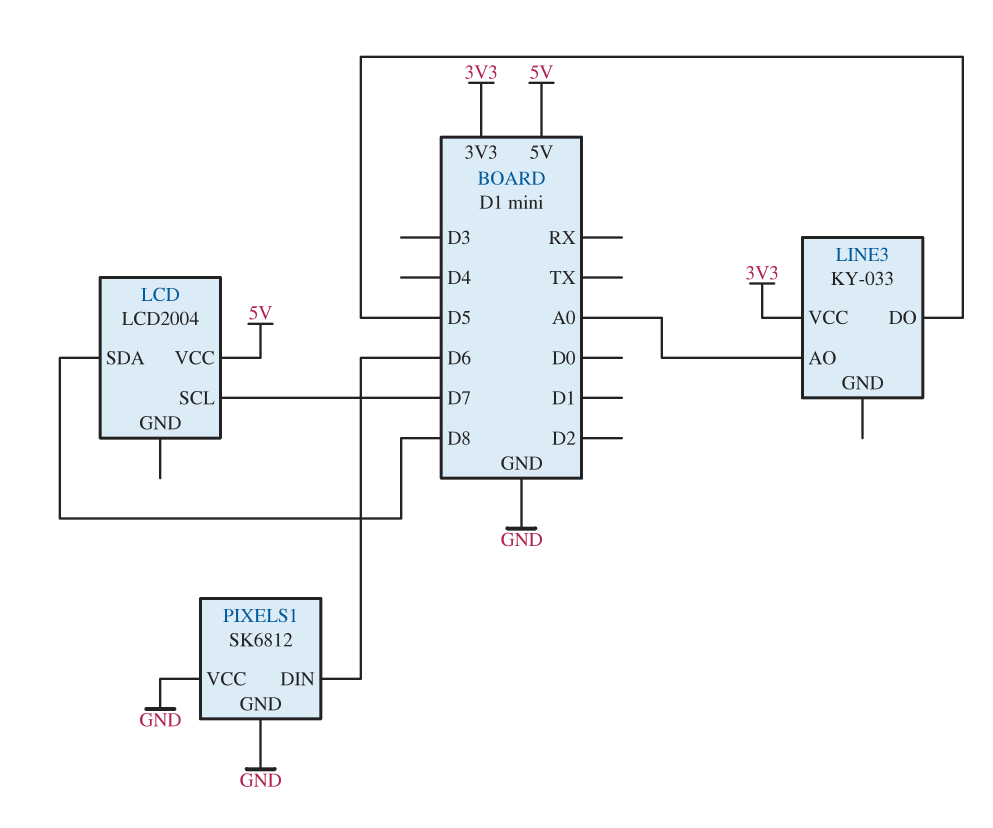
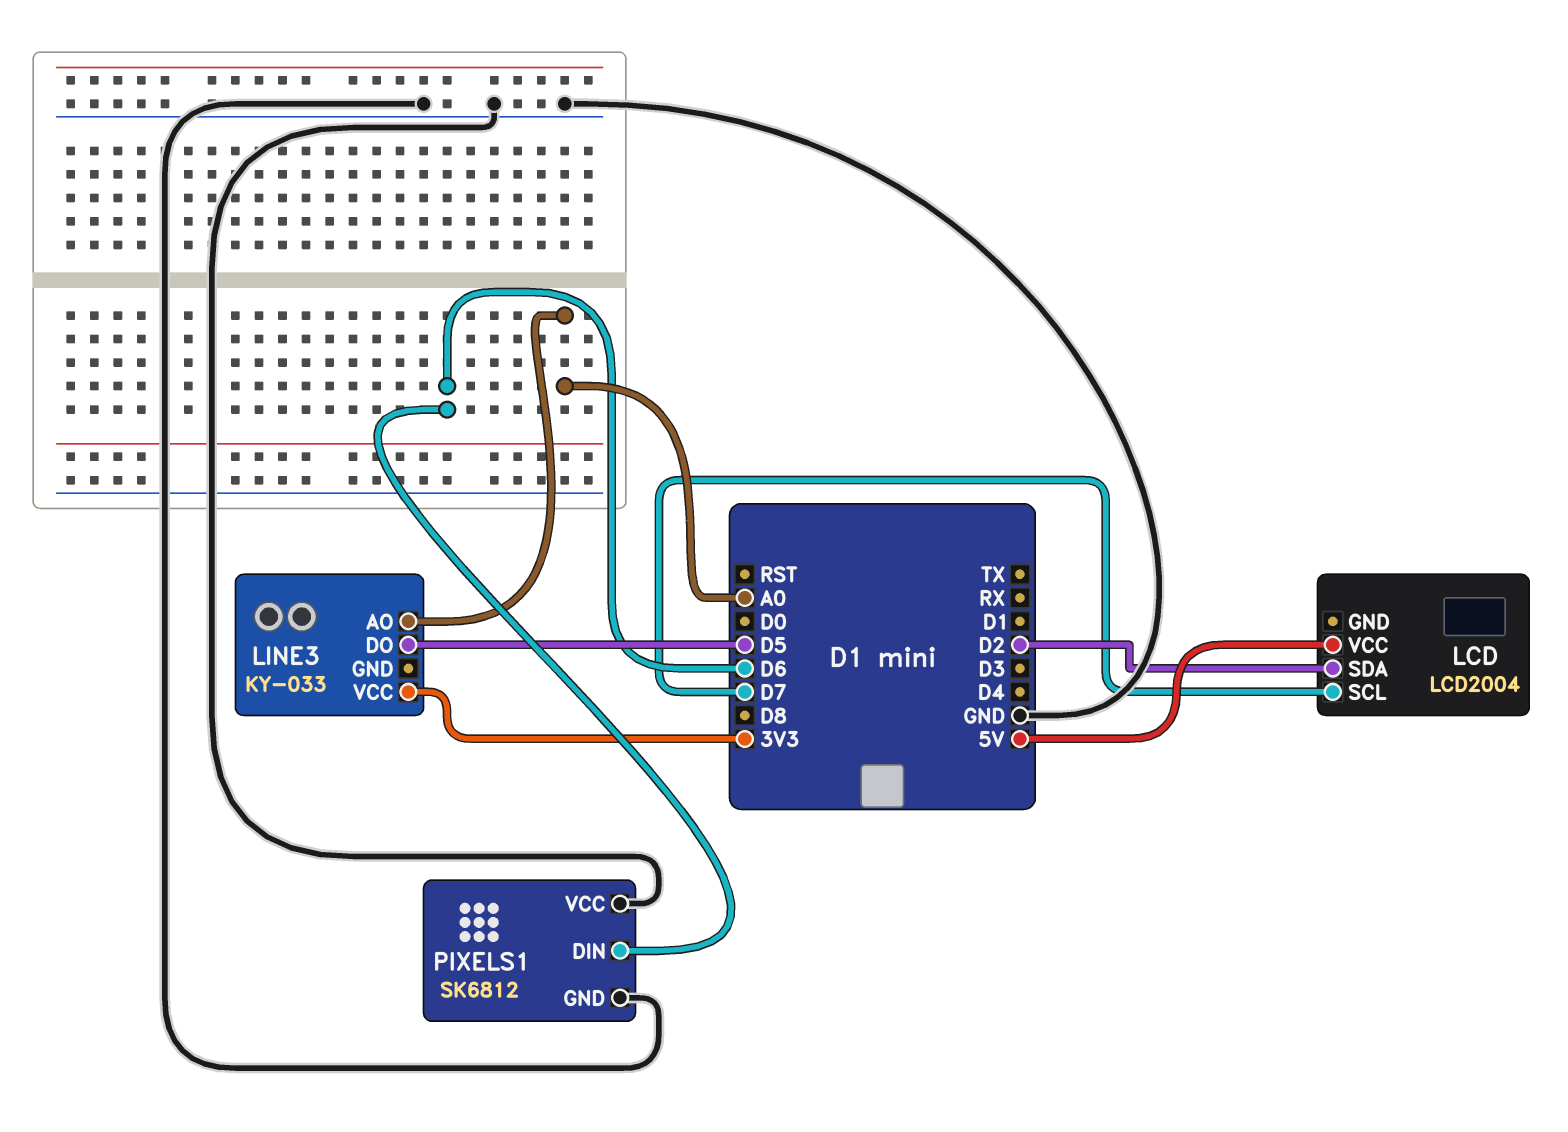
LCD pin SDA: D8 -> D2

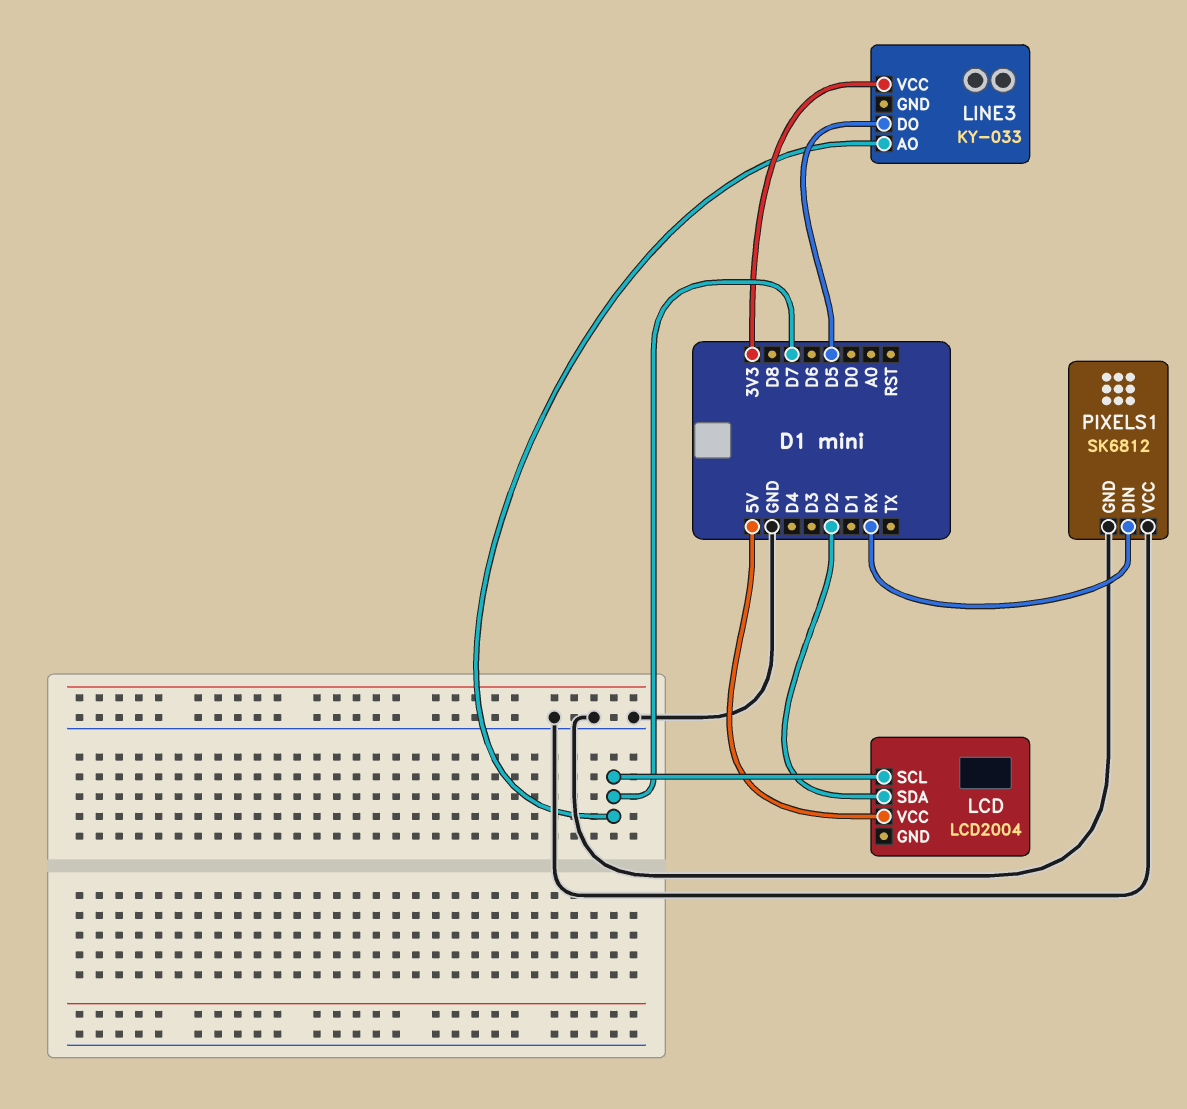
LINE3 pin AO: A0 -> D7
PIXELS1 pin DIN: D6 -> RX

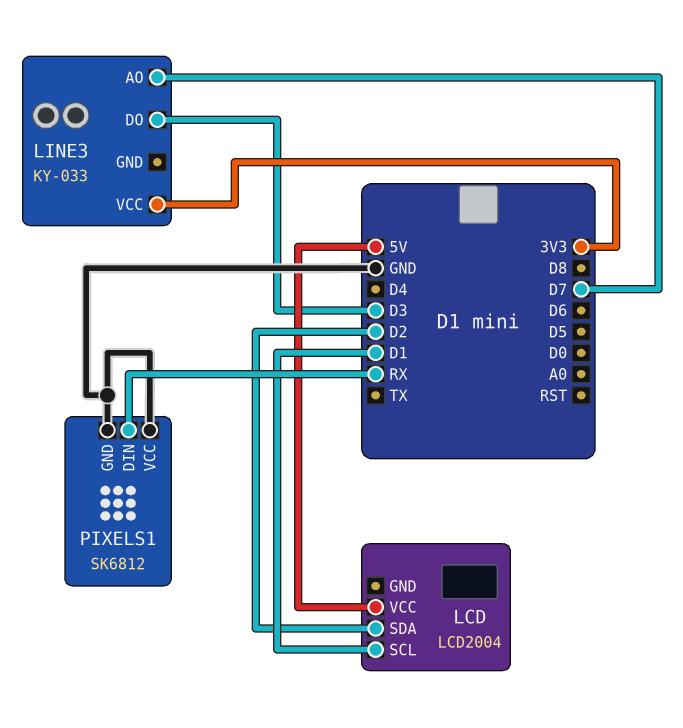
LCD pin SCL: D7 -> D1
LINE3 pin DO: D5 -> D3

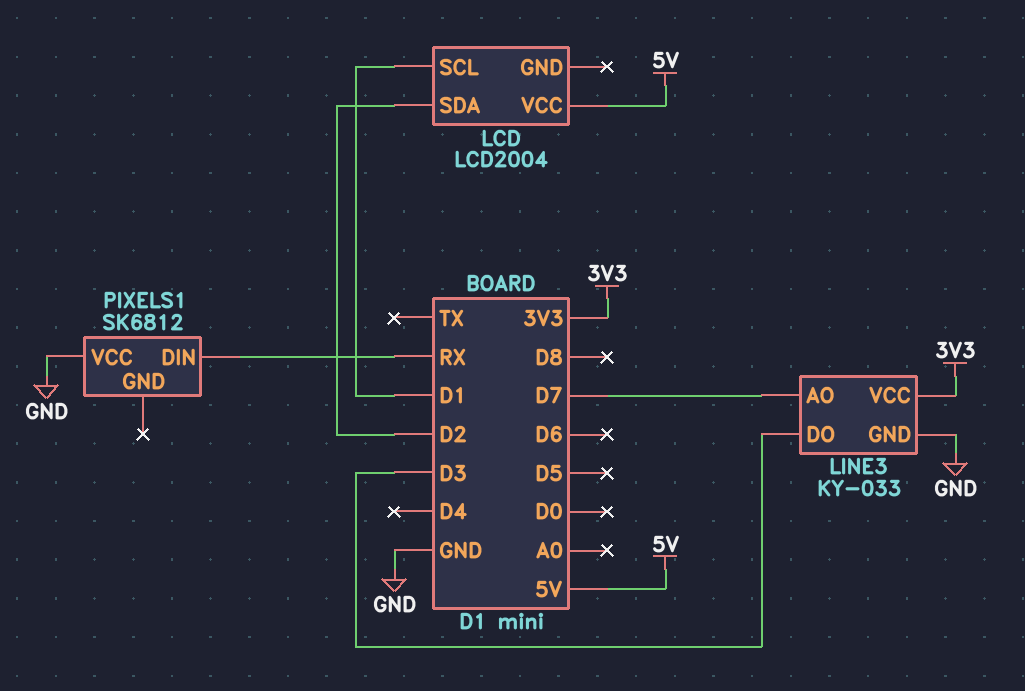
LINE3 pin GND: none -> GND
PIXELS1 pin GND: GND -> none

